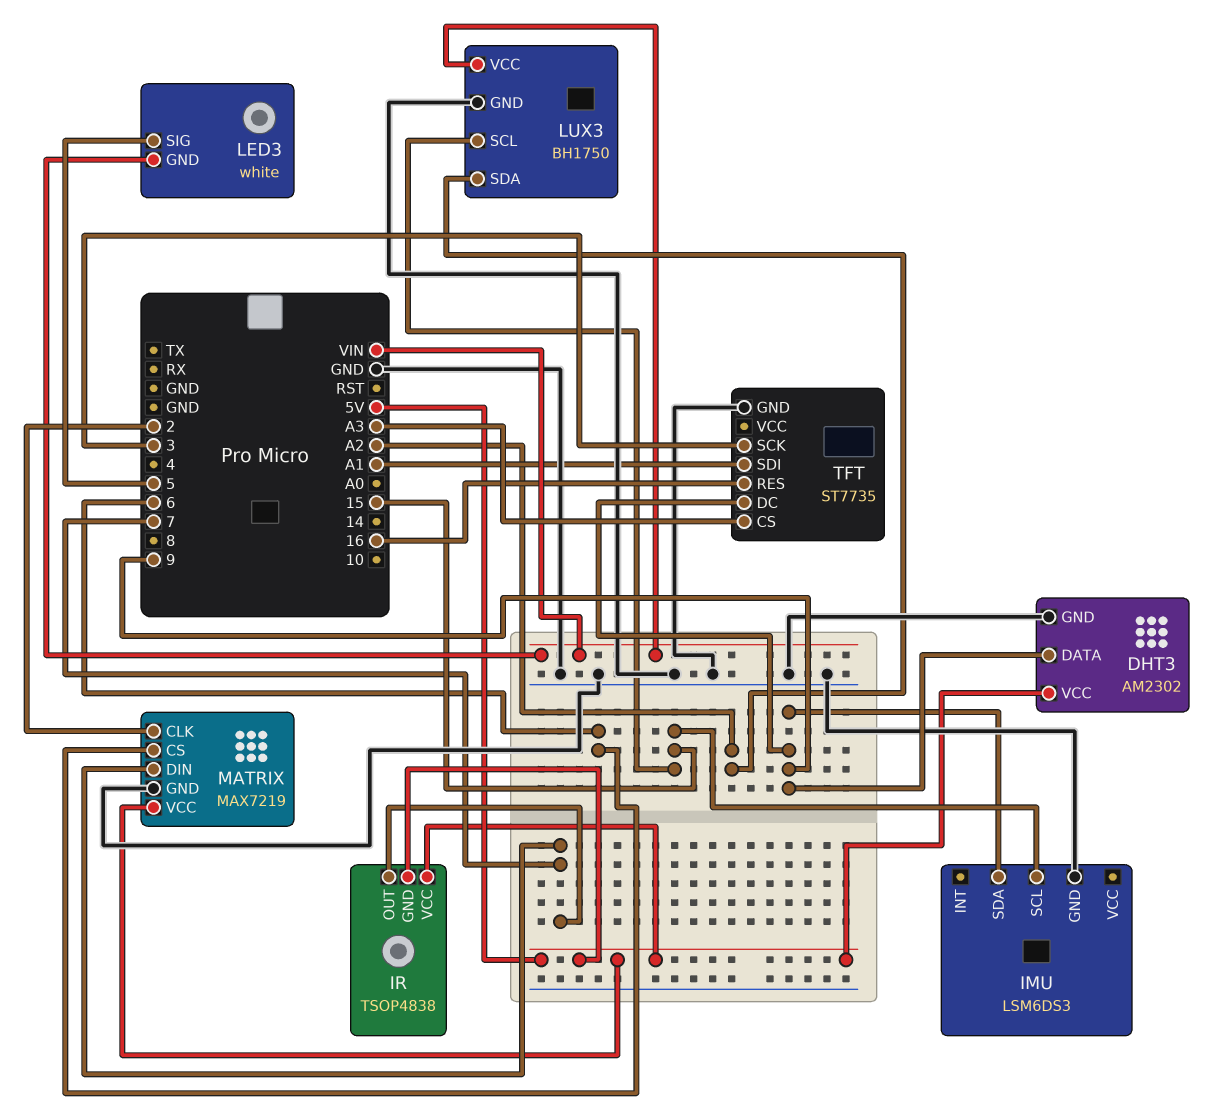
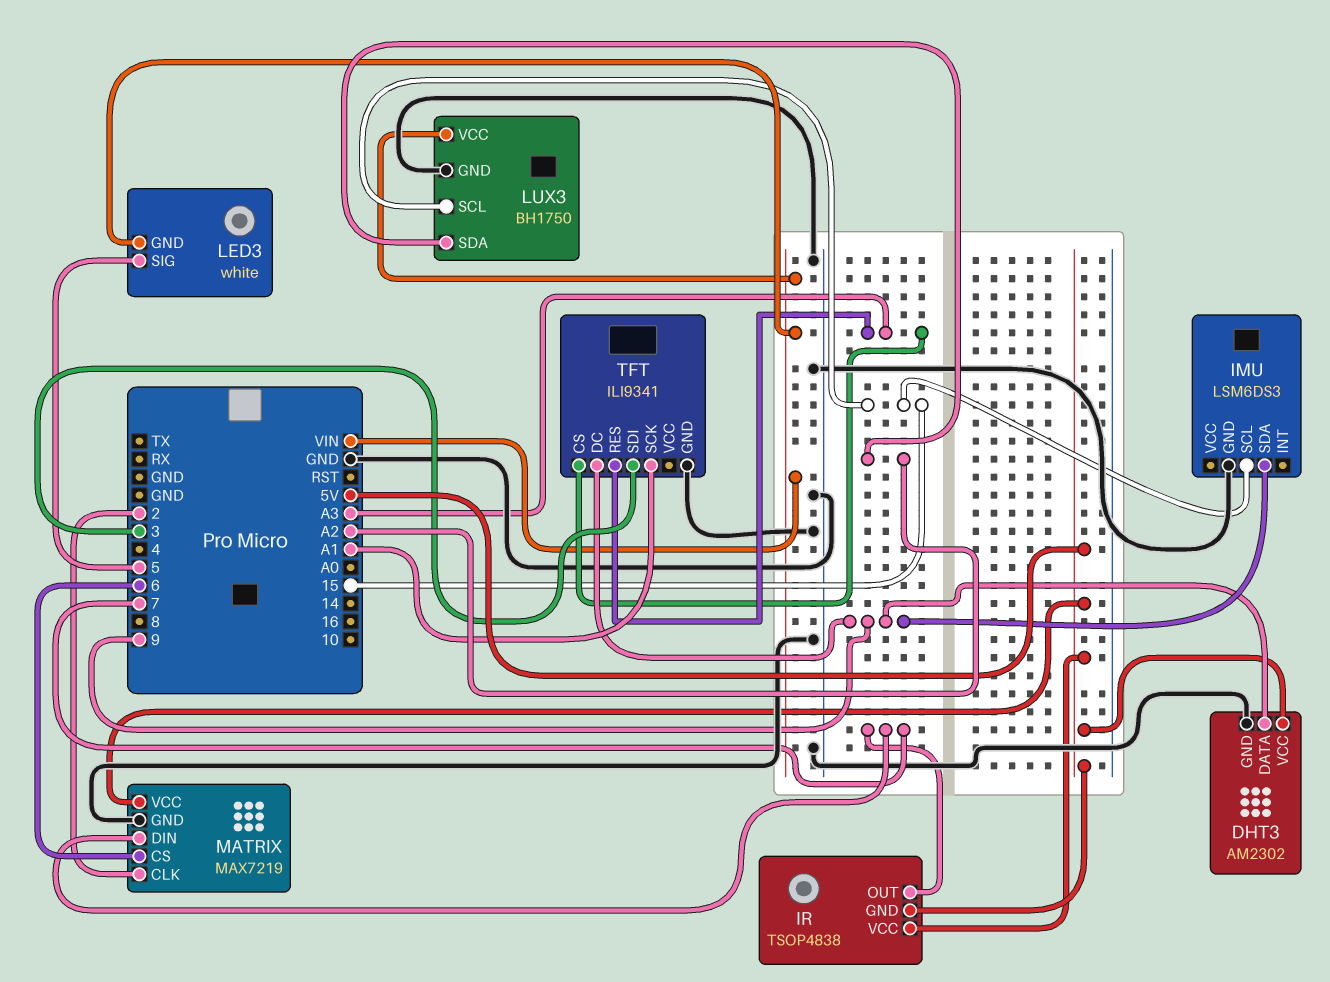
TFT: ST7735 -> ILI9341
TFT pin RES: 16 -> A3
TFT pin SCK: 3 -> A1
TFT pin SDI: A1 -> 3

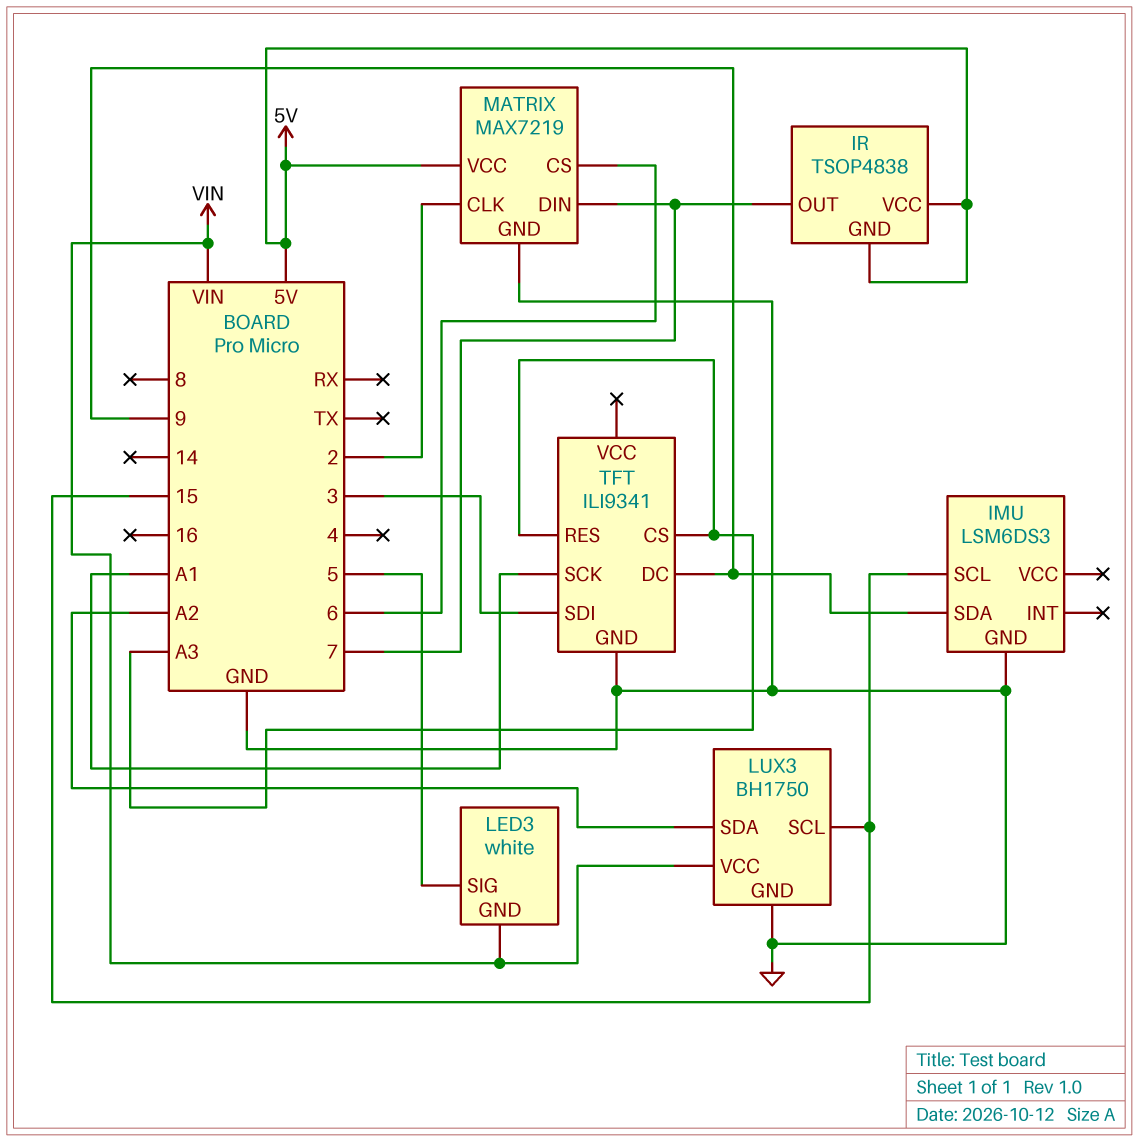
DHT3: AM2302 -> none
DHT3 pin DATA: 9 -> none
DHT3 pin GND: GND -> none
DHT3 pin VCC: 5V -> none

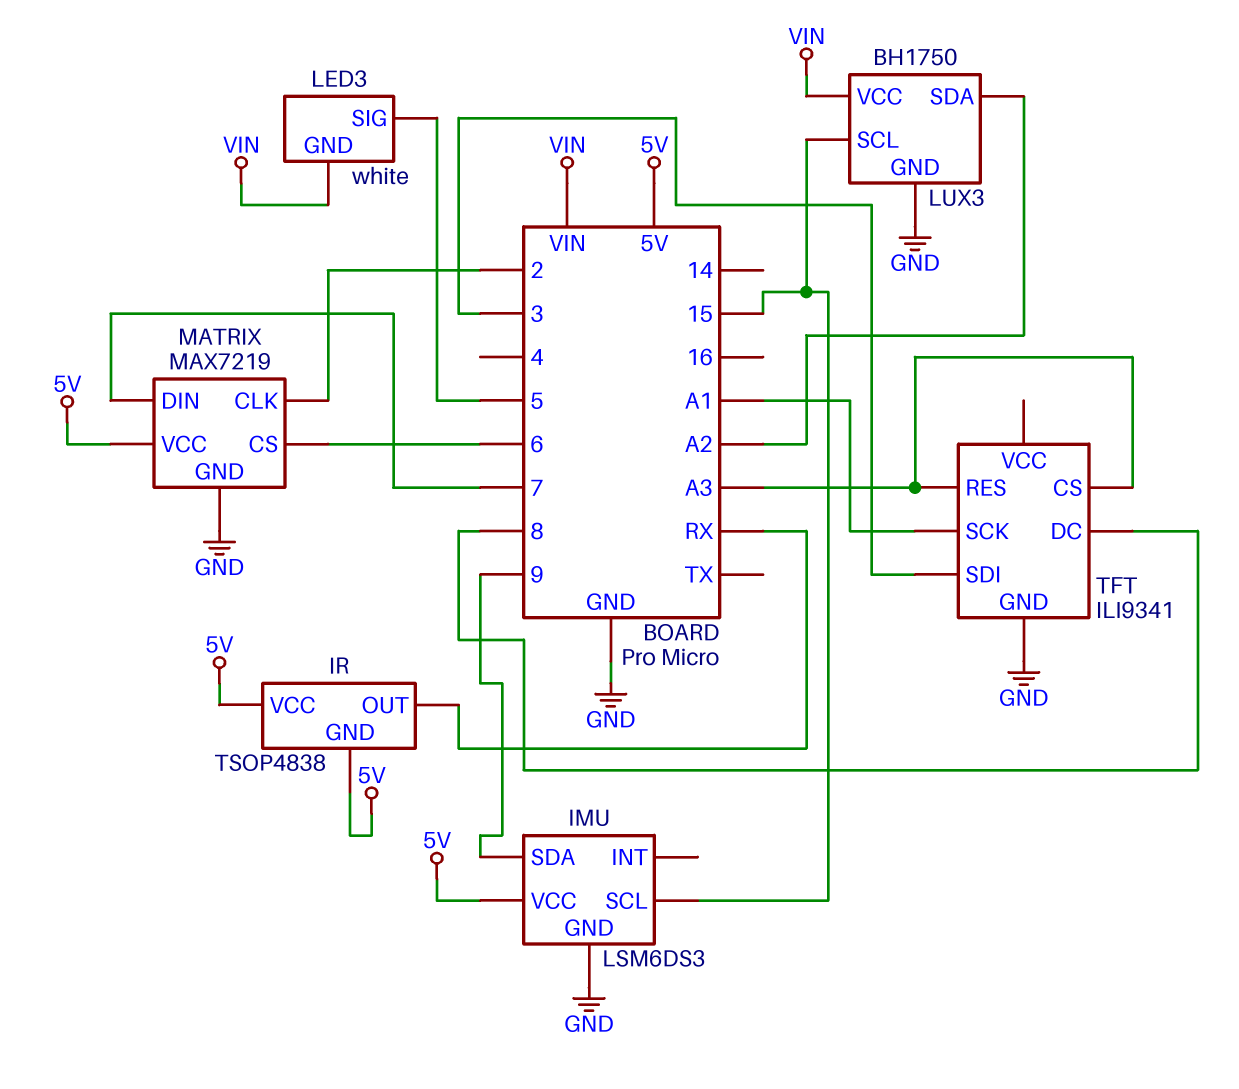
IMU pin VCC: none -> 5V
IR pin OUT: 7 -> RX
TFT pin DC: 9 -> 8

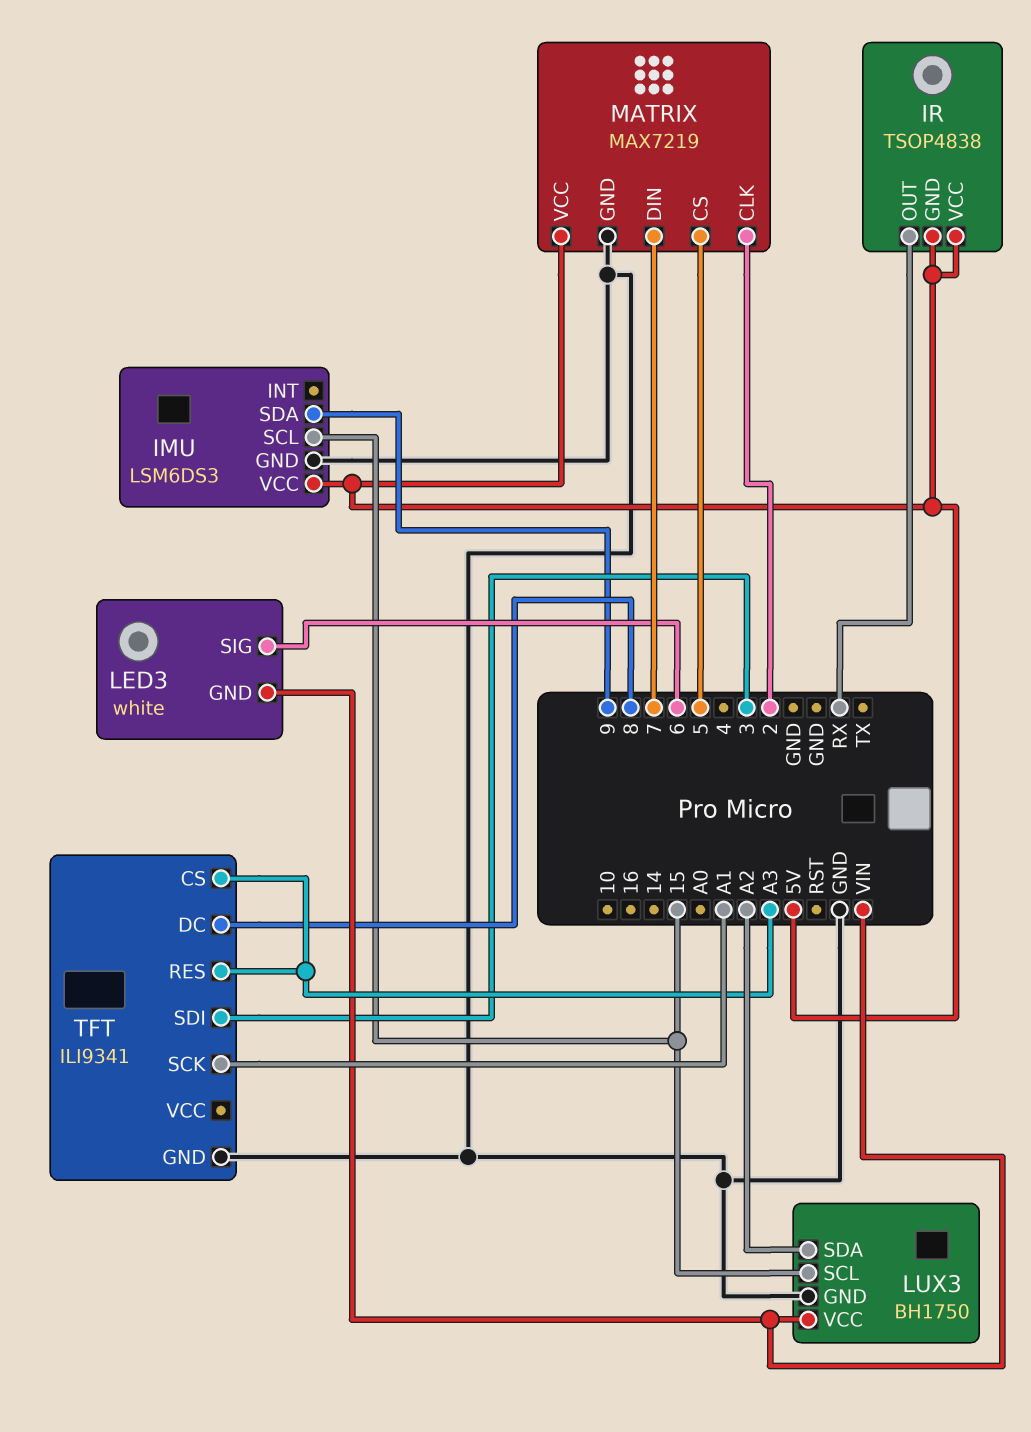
LED3 pin SIG: 5 -> 6
MATRIX pin CS: 6 -> 5

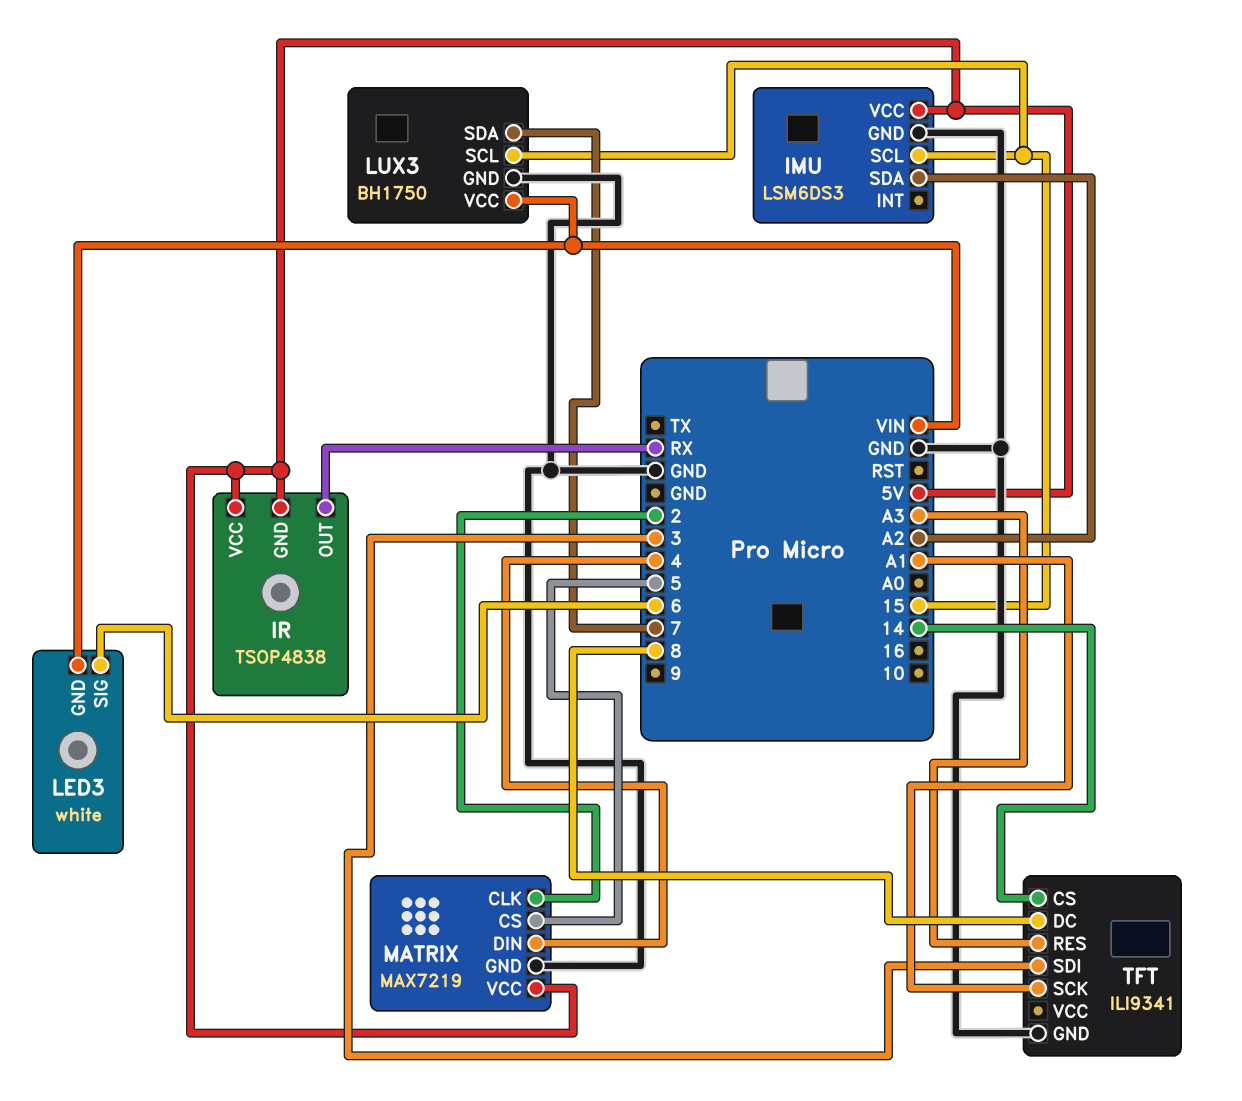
IMU pin SDA: 9 -> A2
LUX3 pin SDA: A2 -> 7
MATRIX pin DIN: 7 -> 4
TFT pin CS: A3 -> 14

